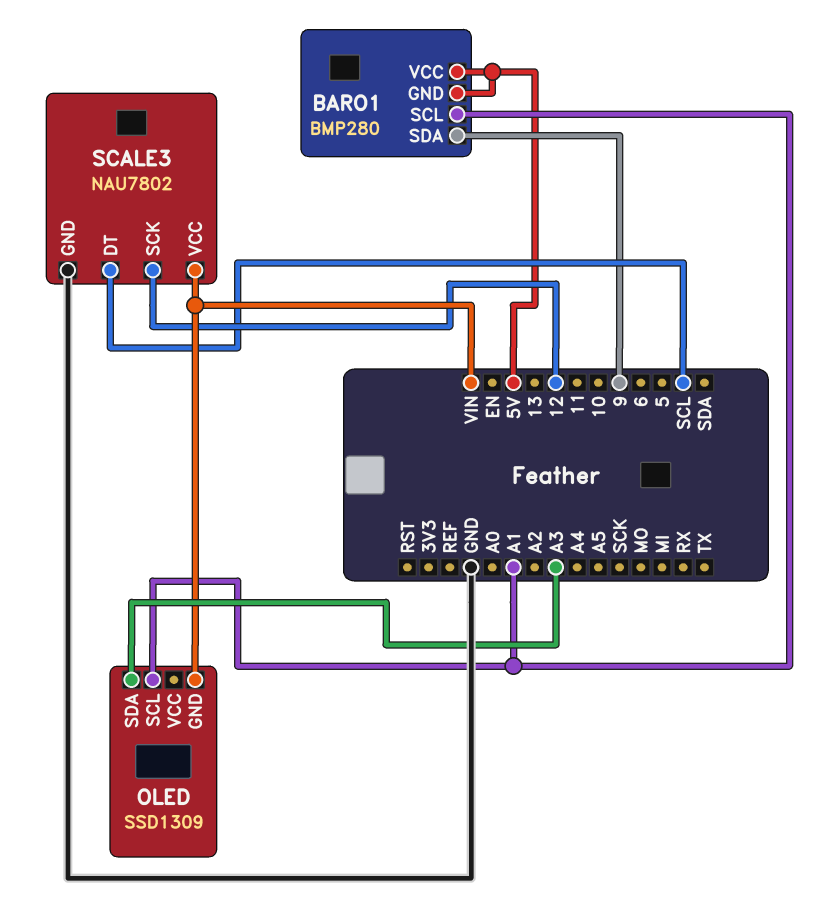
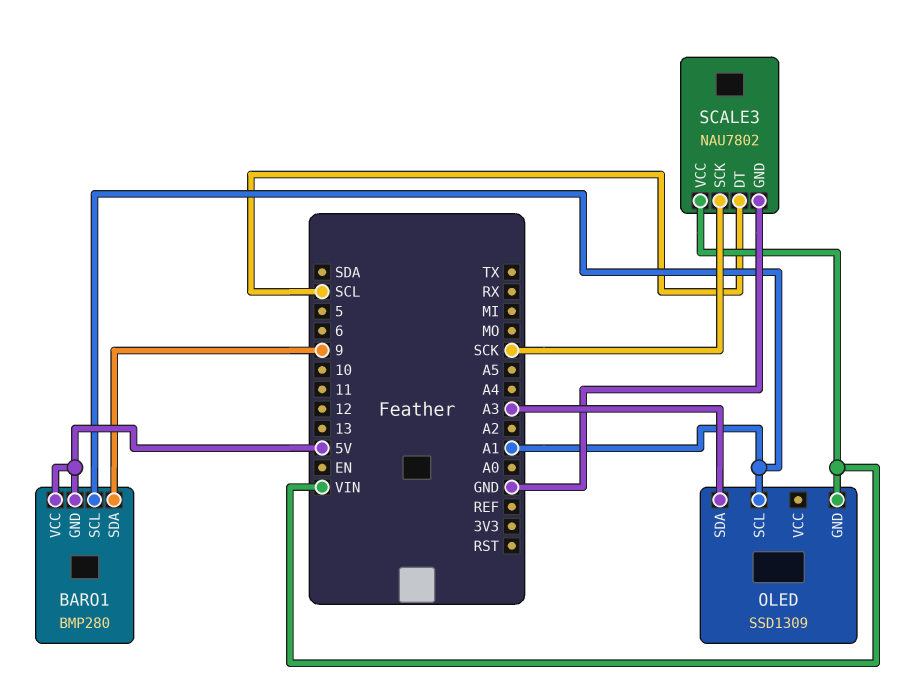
SCALE3 pin SCK: 12 -> SCK

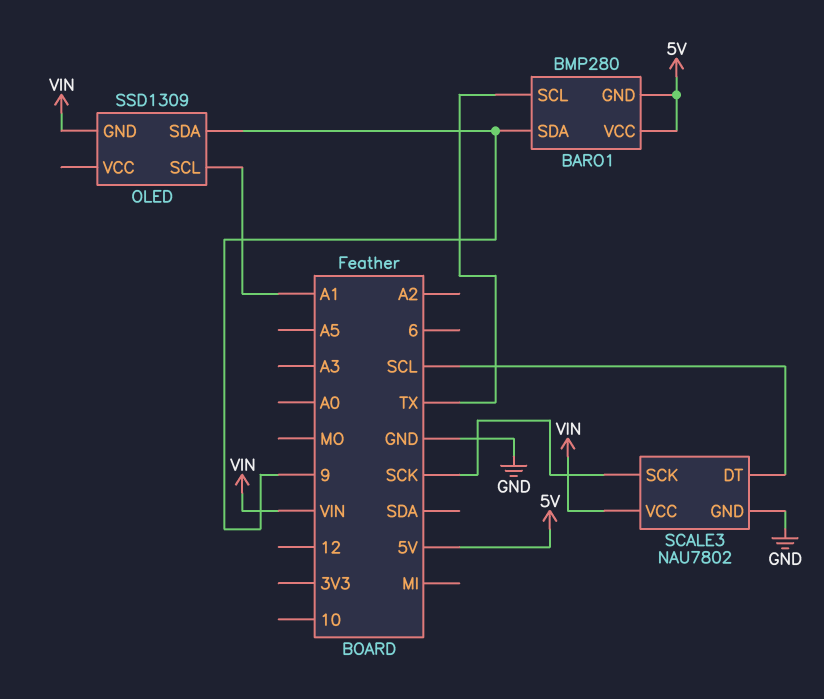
BARO1 pin SCL: A1 -> TX
OLED pin SDA: A3 -> 9

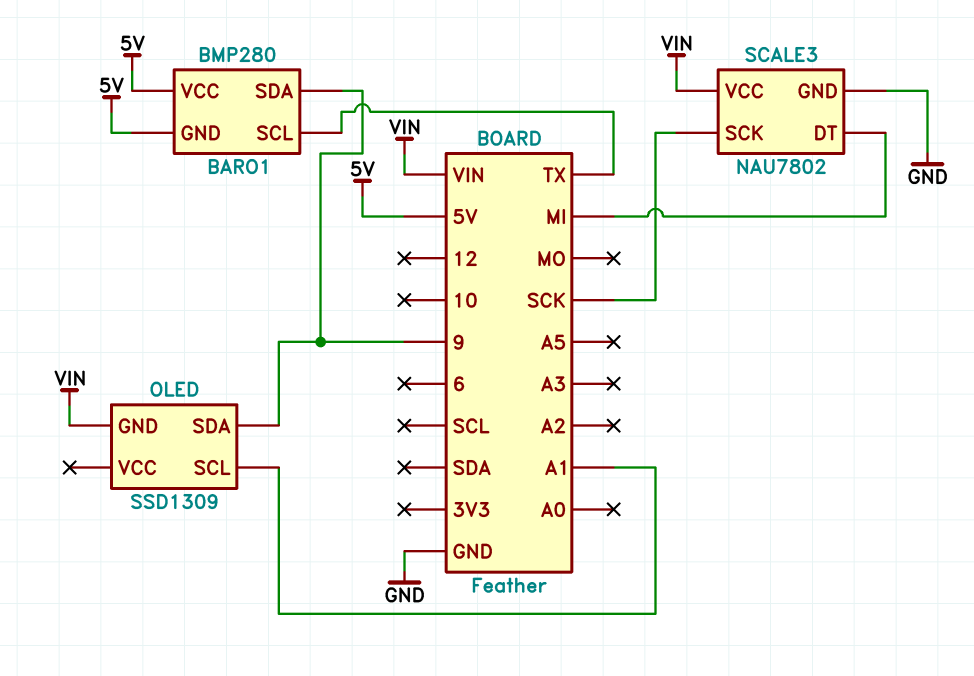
SCALE3 pin DT: SCL -> MI

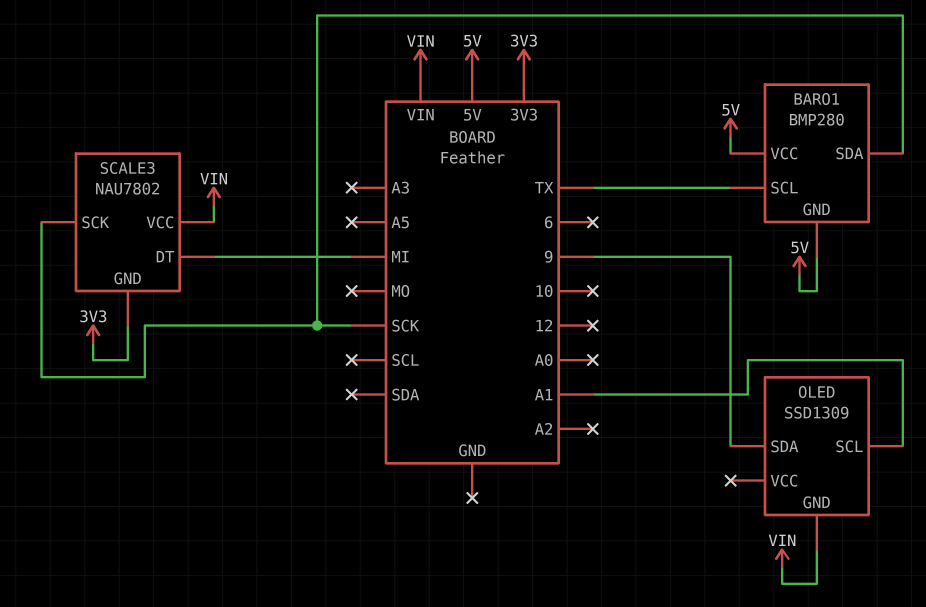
BARO1 pin SDA: 9 -> SCK
SCALE3 pin GND: GND -> 3V3

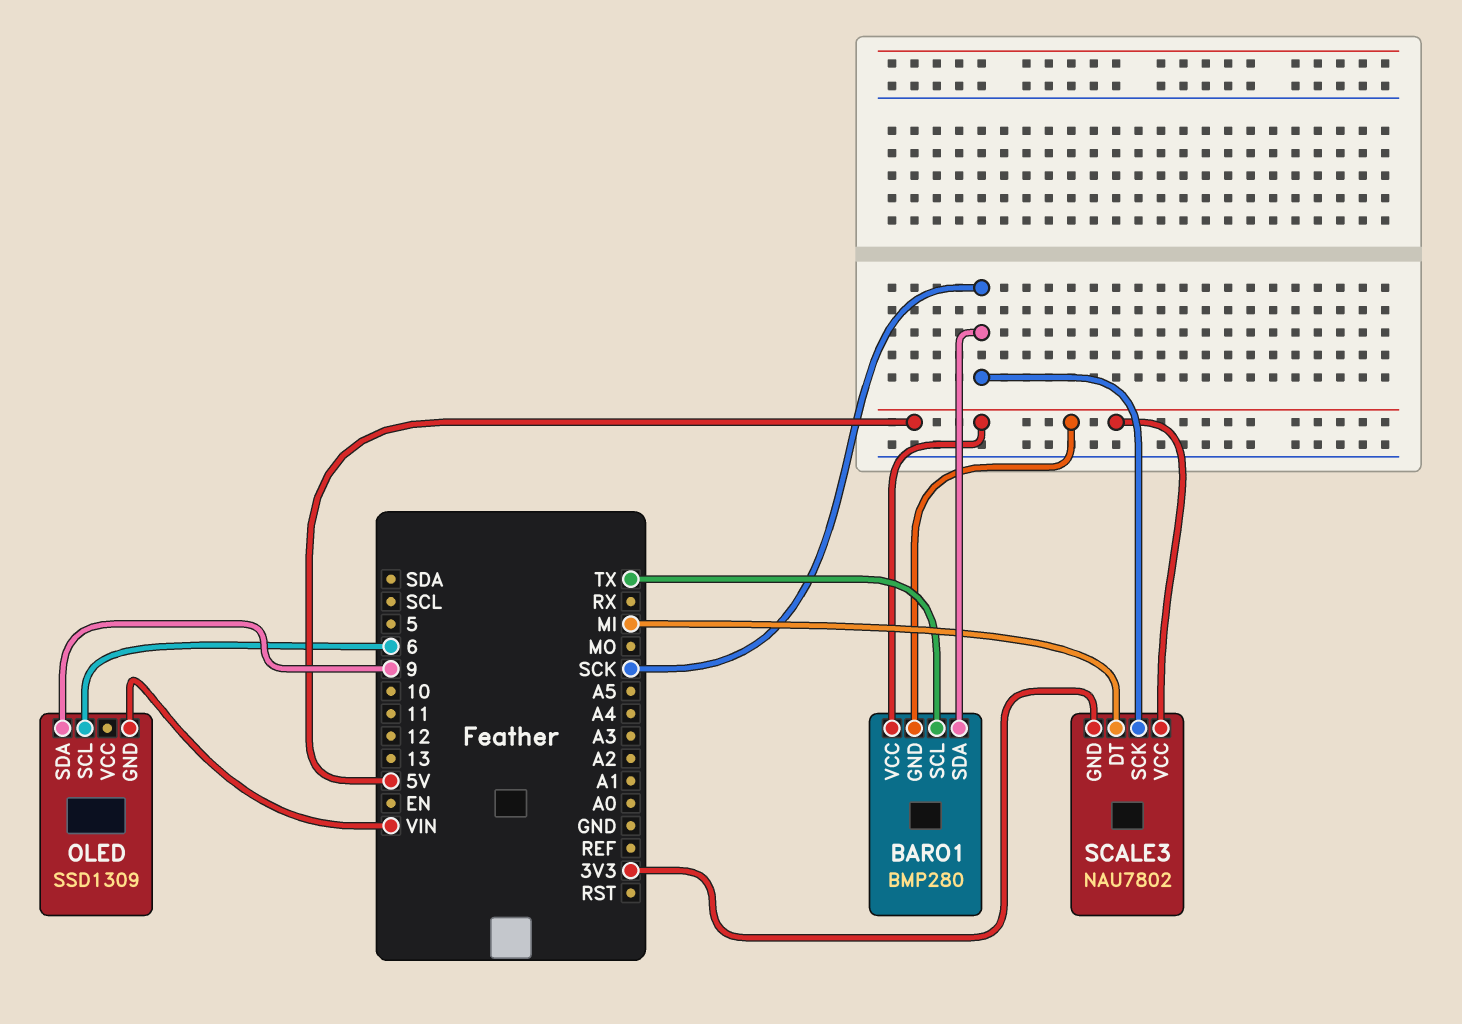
OLED pin SCL: A1 -> 6
SCALE3 pin VCC: VIN -> 5V

